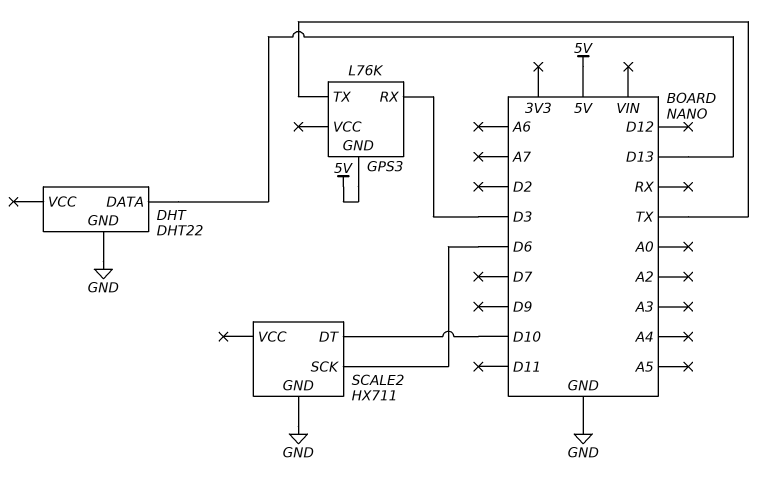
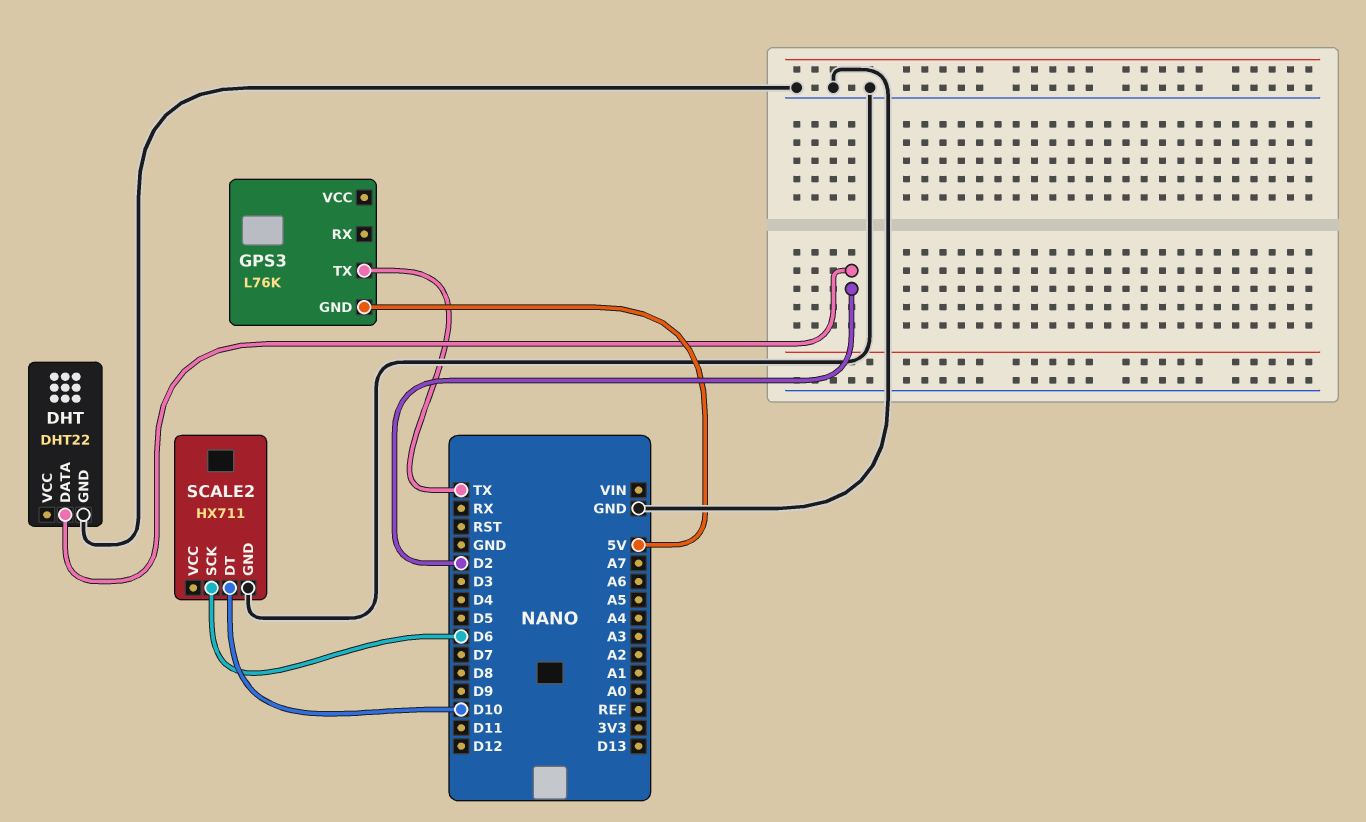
DHT pin DATA: D13 -> D2
GPS3 pin RX: D3 -> none

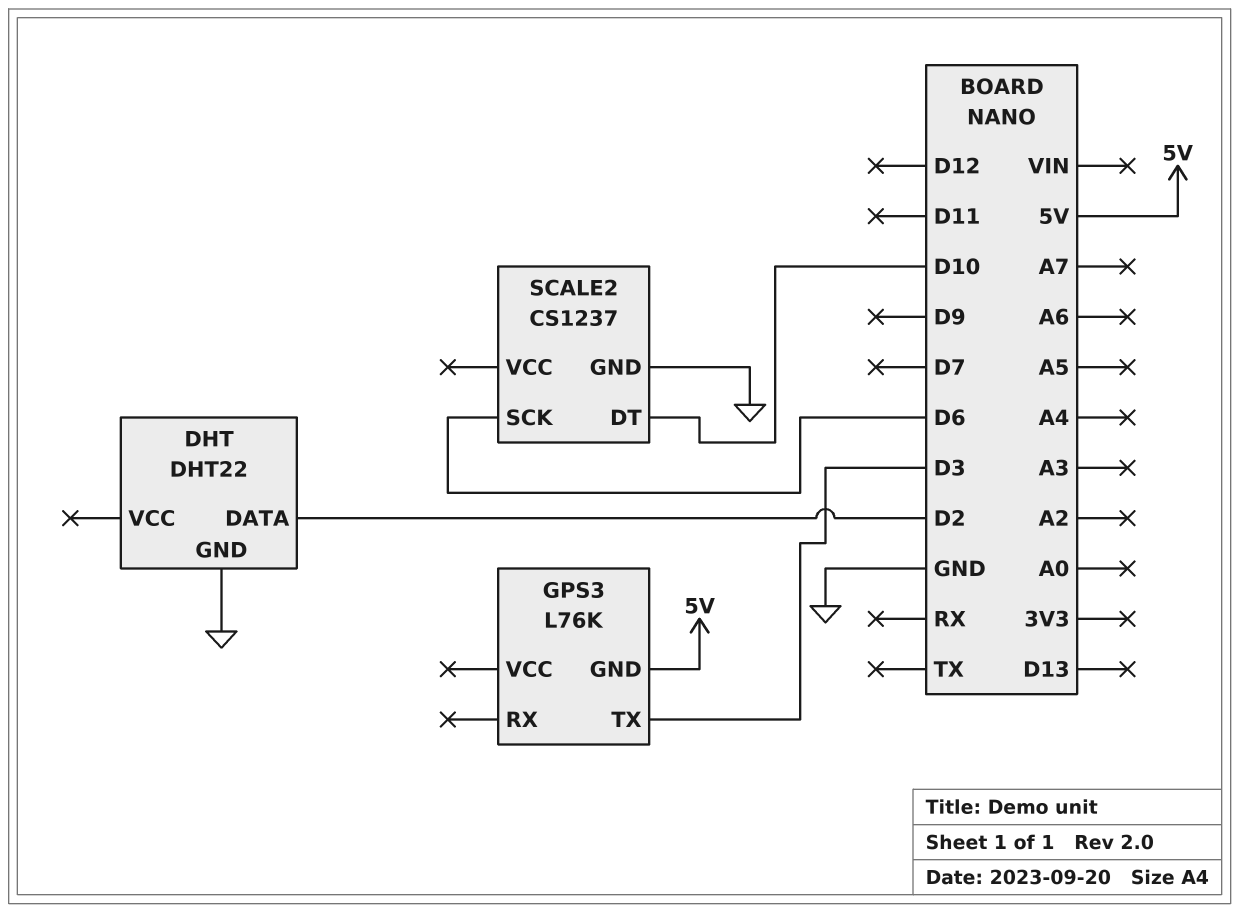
GPS3 pin TX: TX -> D3
SCALE2: HX711 -> CS1237

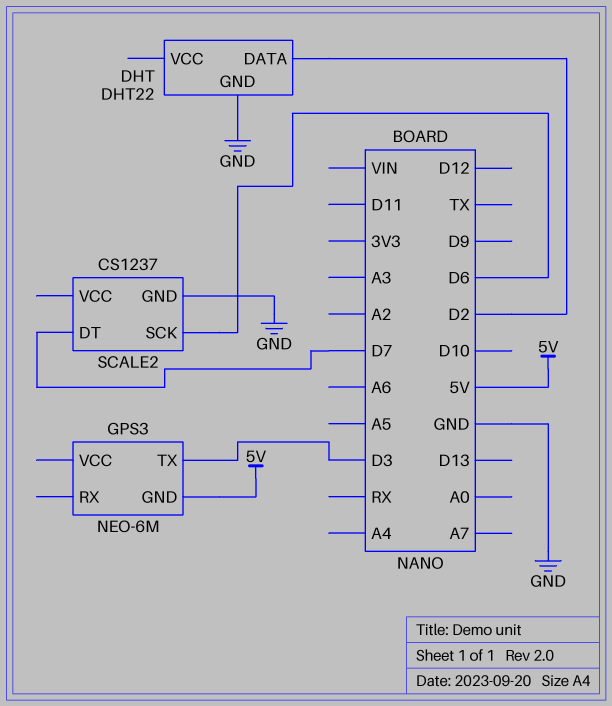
GPS3: L76K -> NEO-6M
SCALE2 pin DT: D10 -> D7

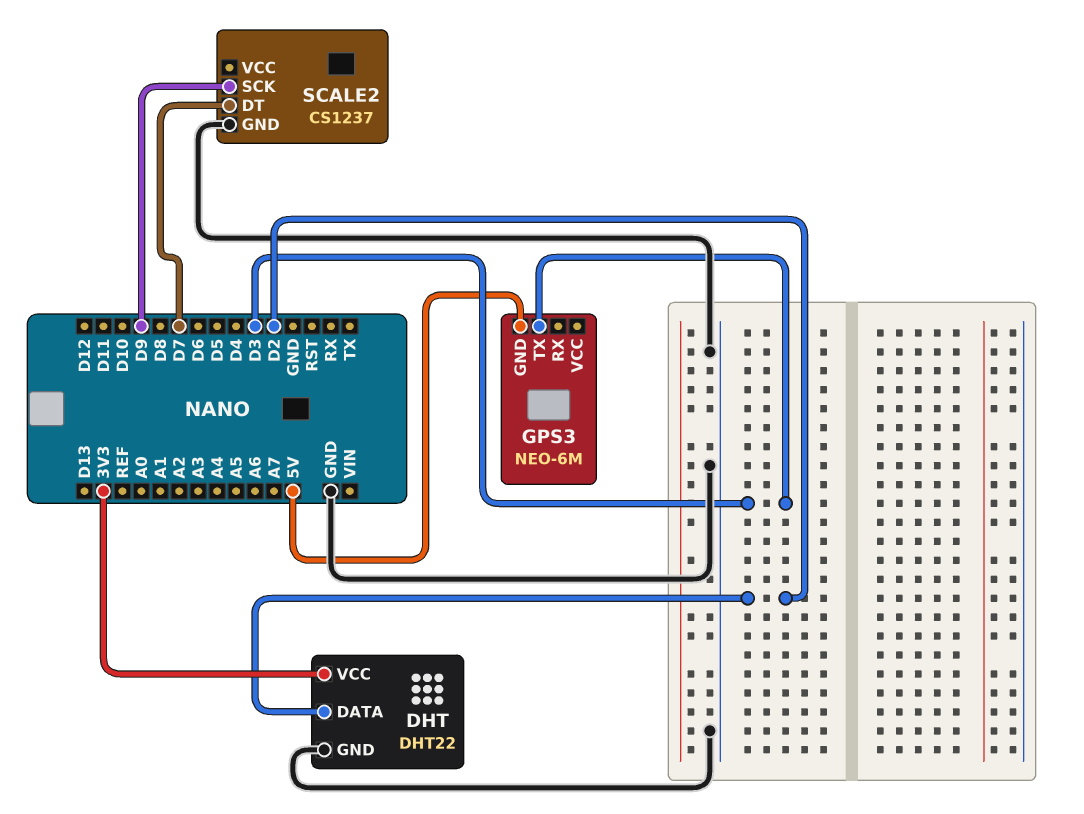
DHT pin VCC: none -> 3V3
SCALE2 pin SCK: D6 -> D9

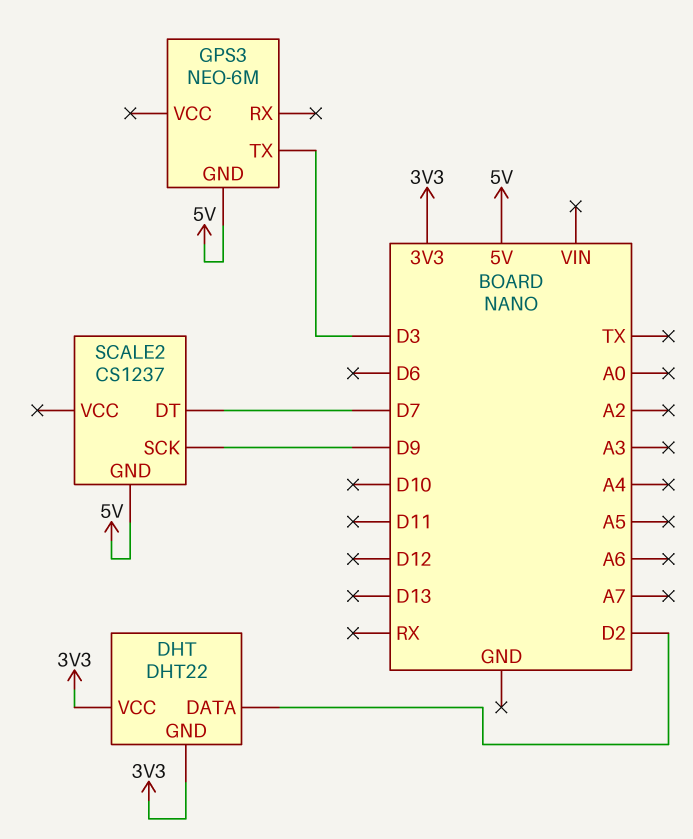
DHT pin GND: GND -> 3V3
SCALE2 pin GND: GND -> 5V

